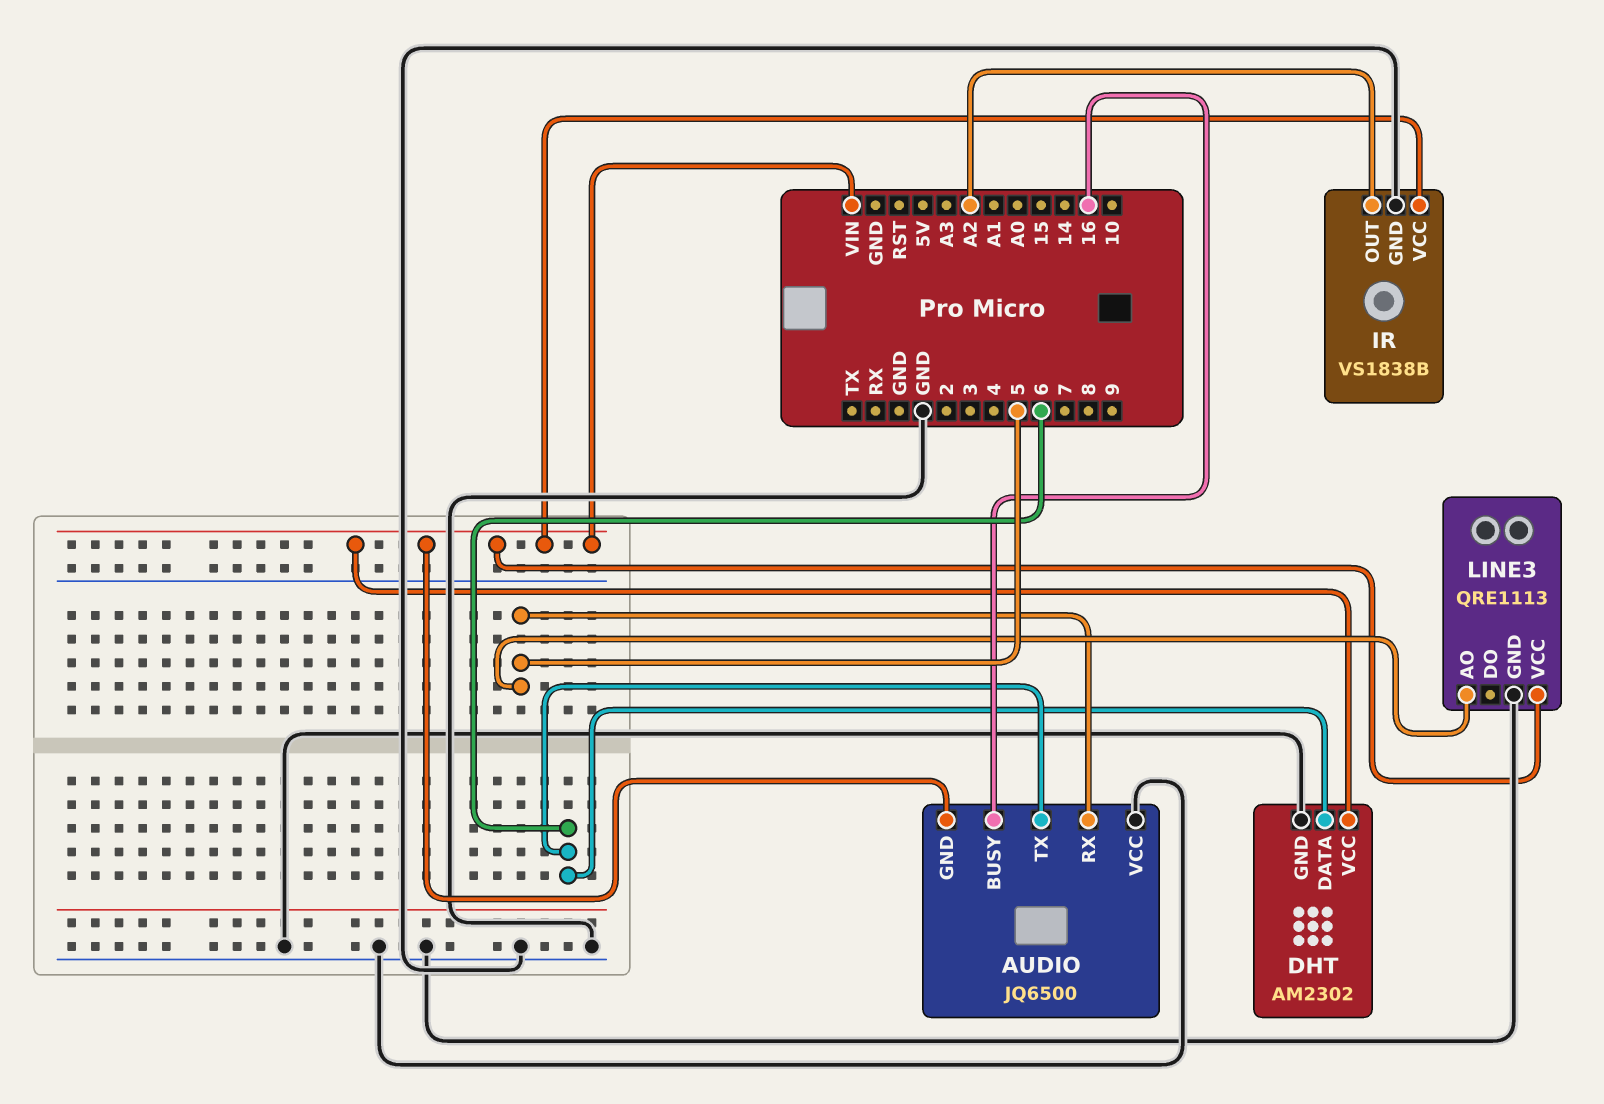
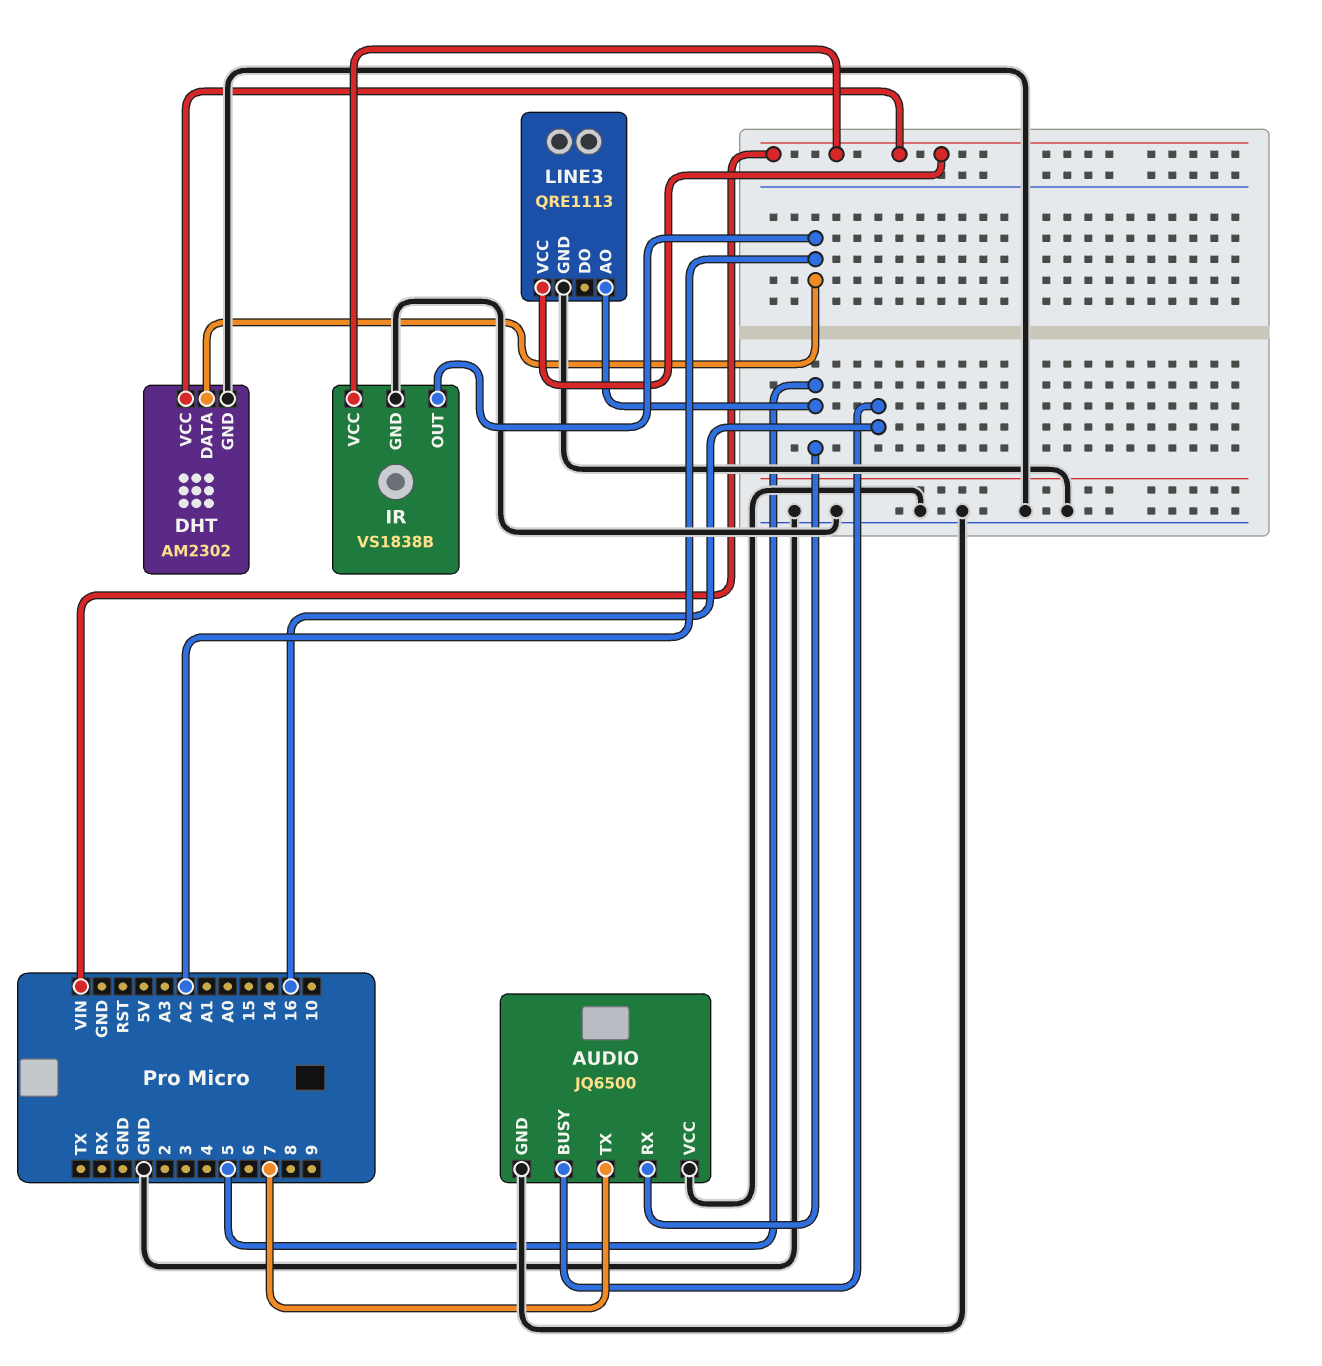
AUDIO pin GND: VIN -> GND
AUDIO pin TX: 6 -> 7
DHT pin DATA: 6 -> A2

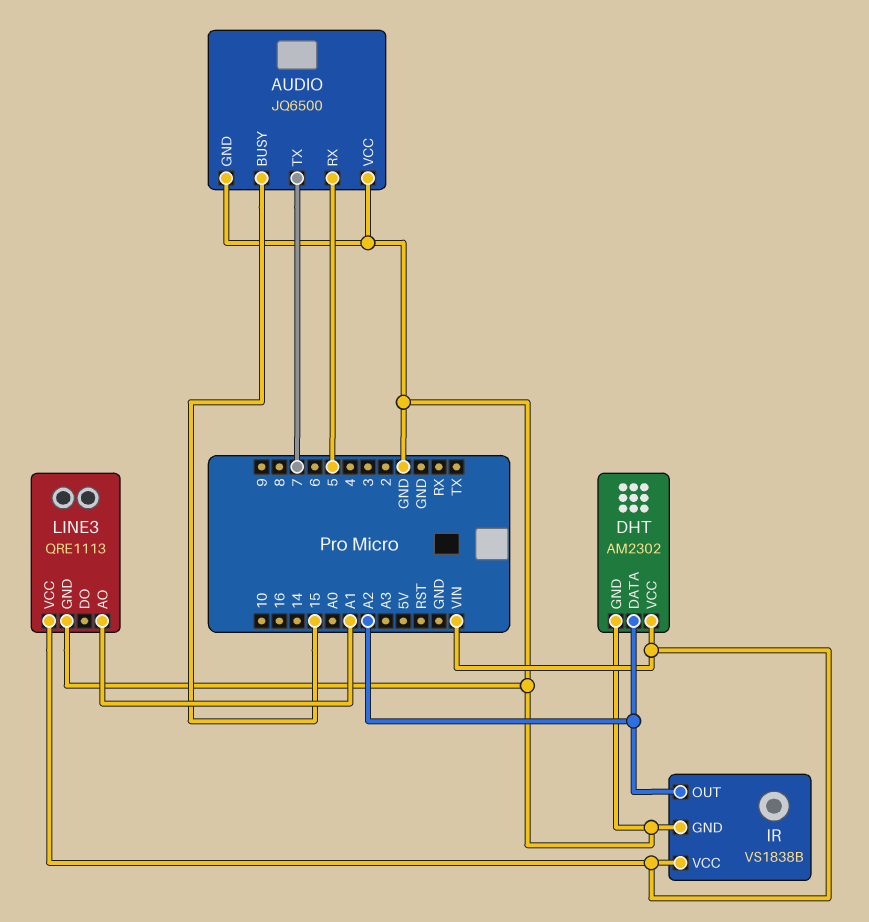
AUDIO pin BUSY: 16 -> 15
LINE3 pin AO: 5 -> A1

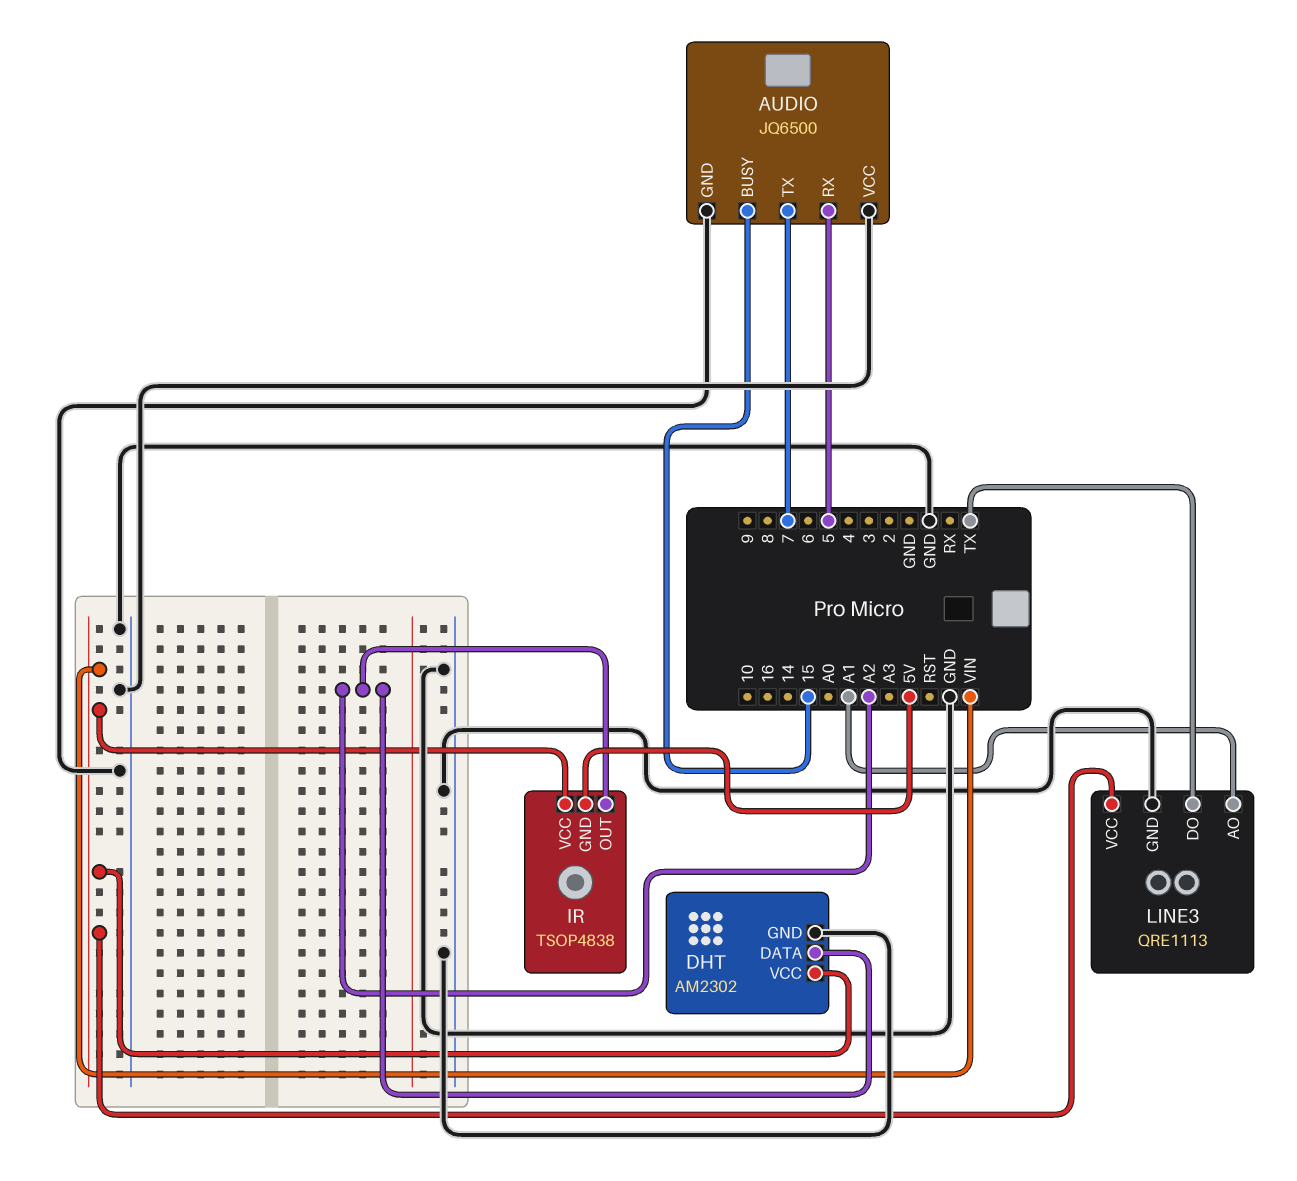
IR: VS1838B -> TSOP4838
IR pin GND: GND -> 5V
LINE3 pin DO: none -> TX

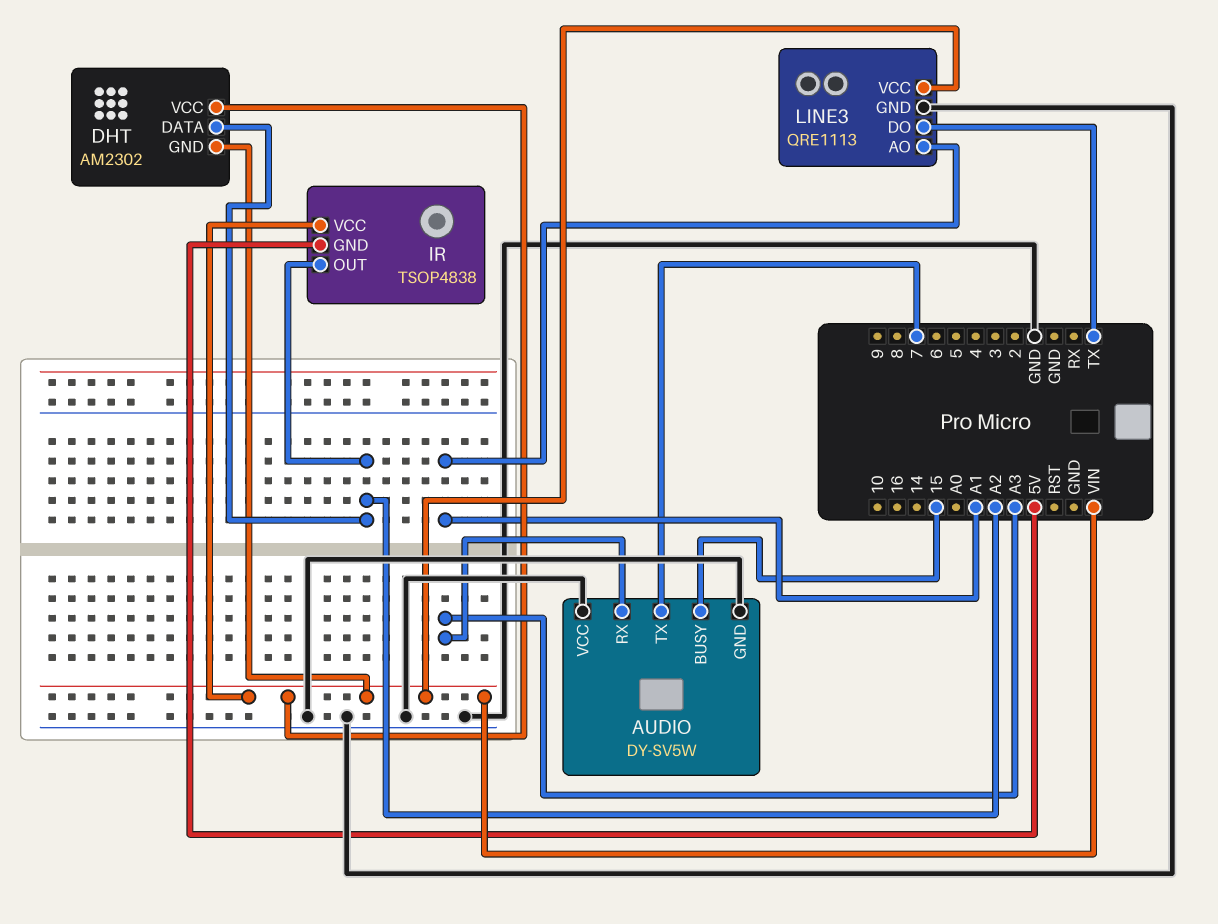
AUDIO: JQ6500 -> DY-SV5W
AUDIO pin RX: 5 -> A3
DHT pin GND: GND -> VIN

